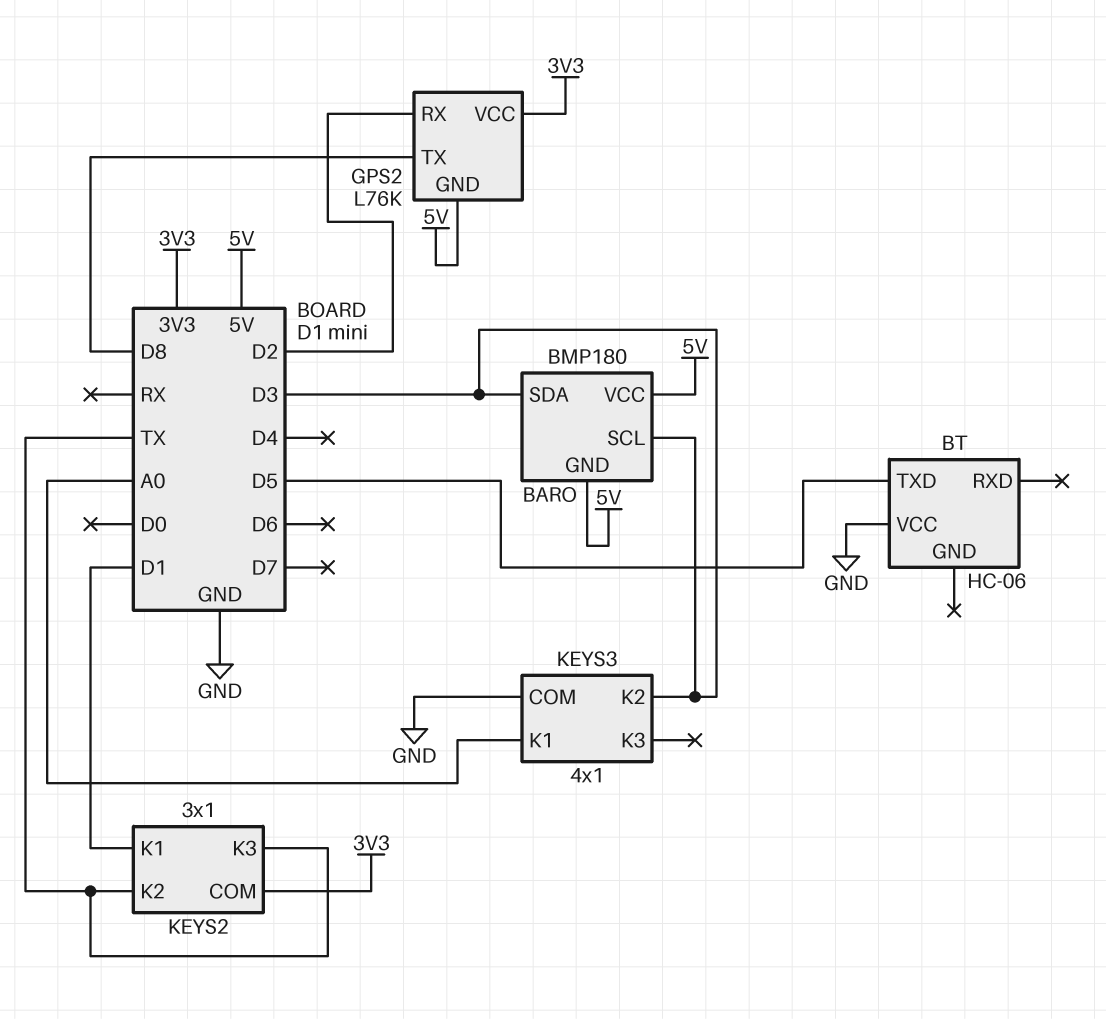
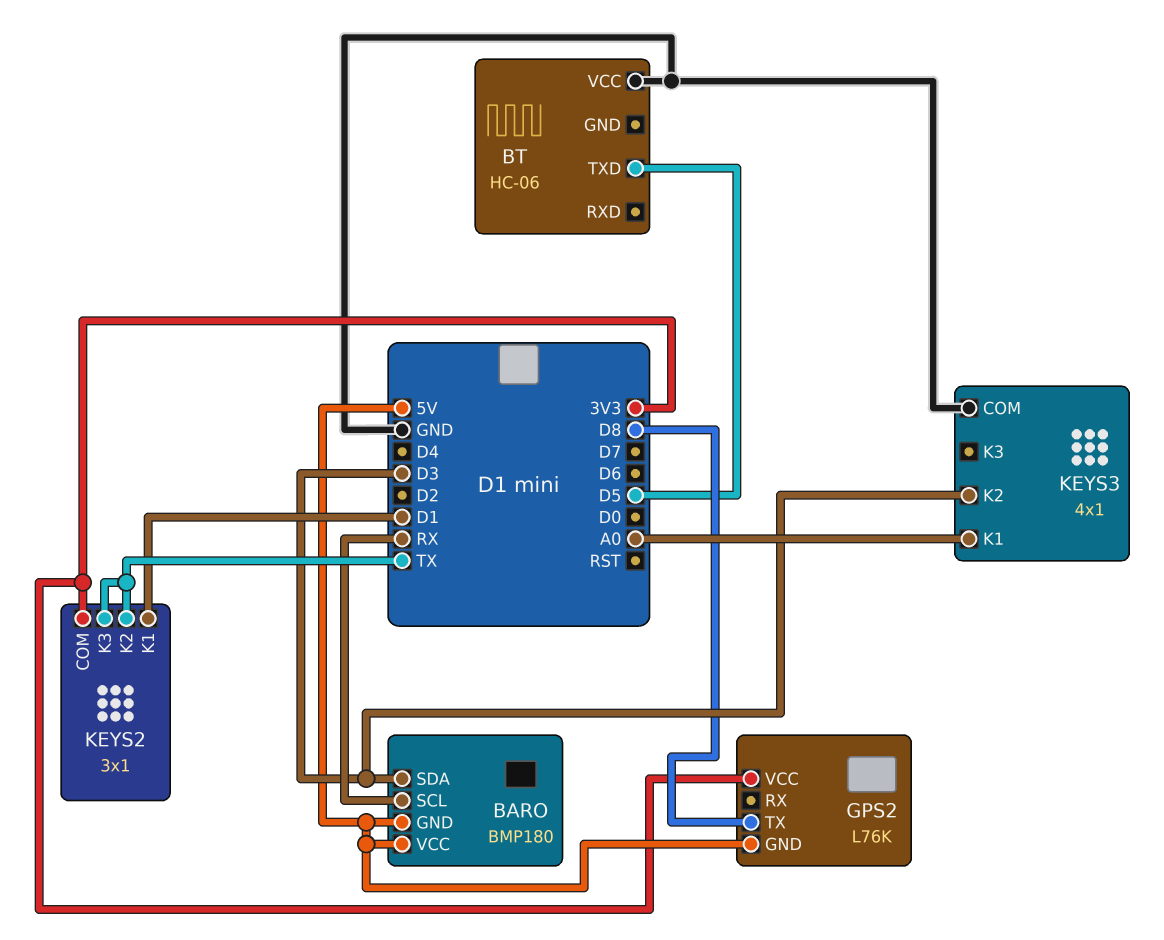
BARO pin SCL: D3 -> RX
GPS2 pin RX: D2 -> none

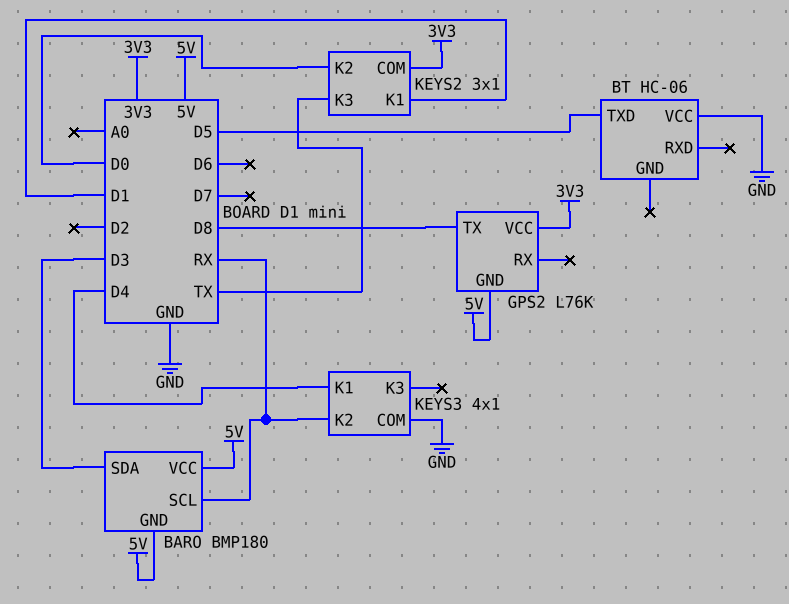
KEYS2 pin K2: TX -> D0
KEYS3 pin K1: A0 -> D4
KEYS3 pin K2: D3 -> RX

